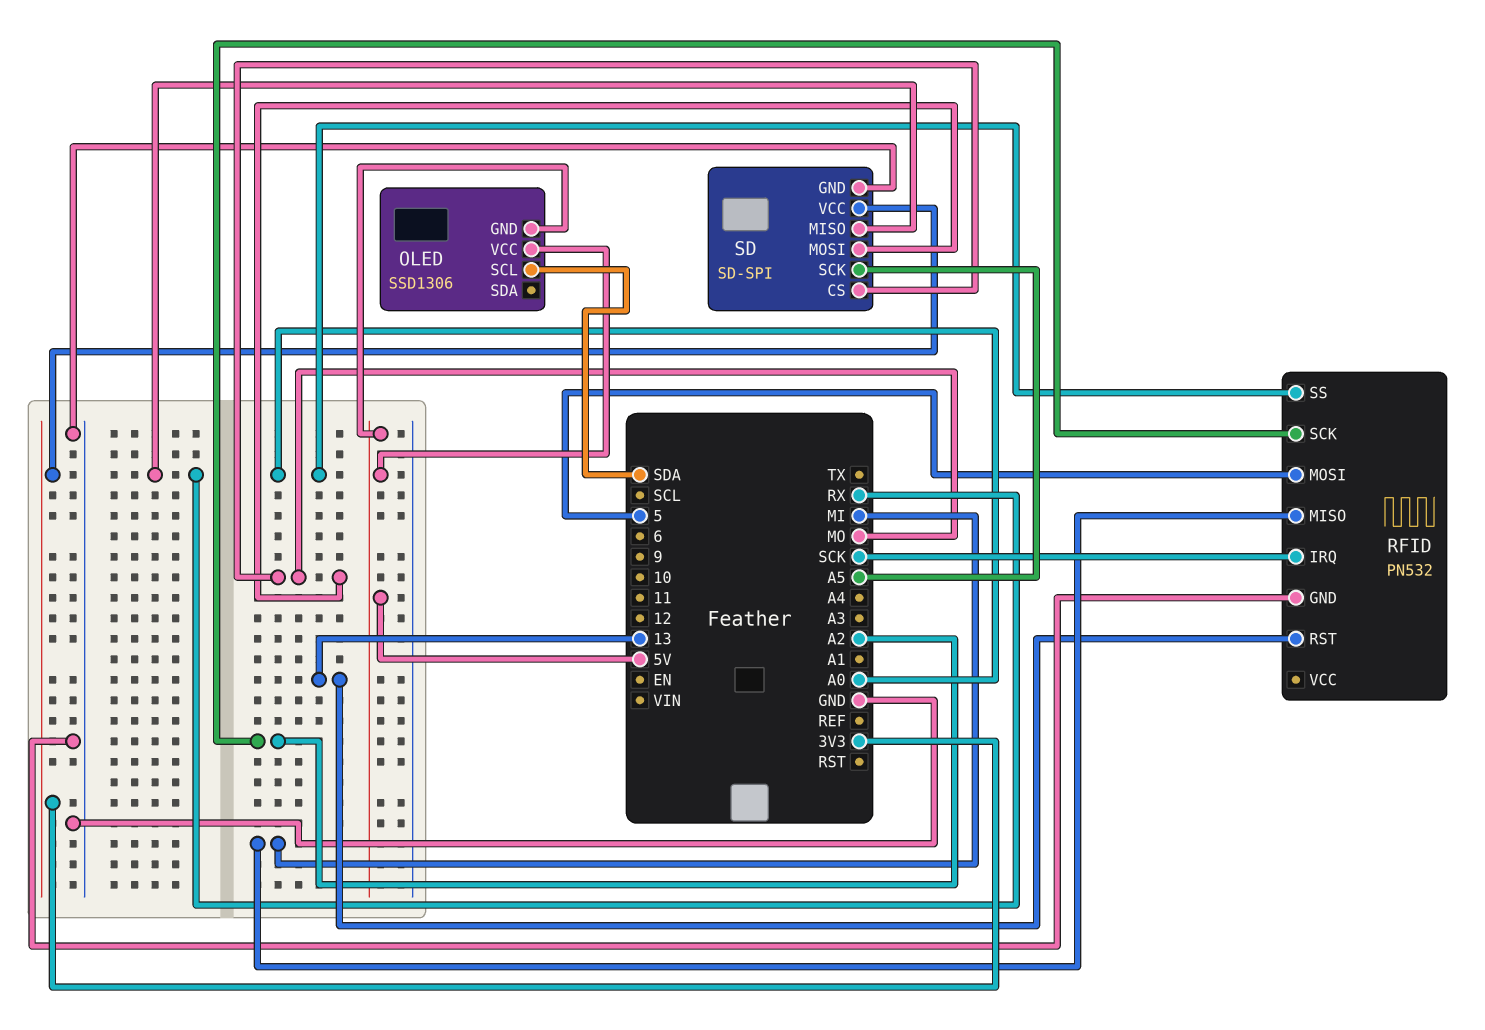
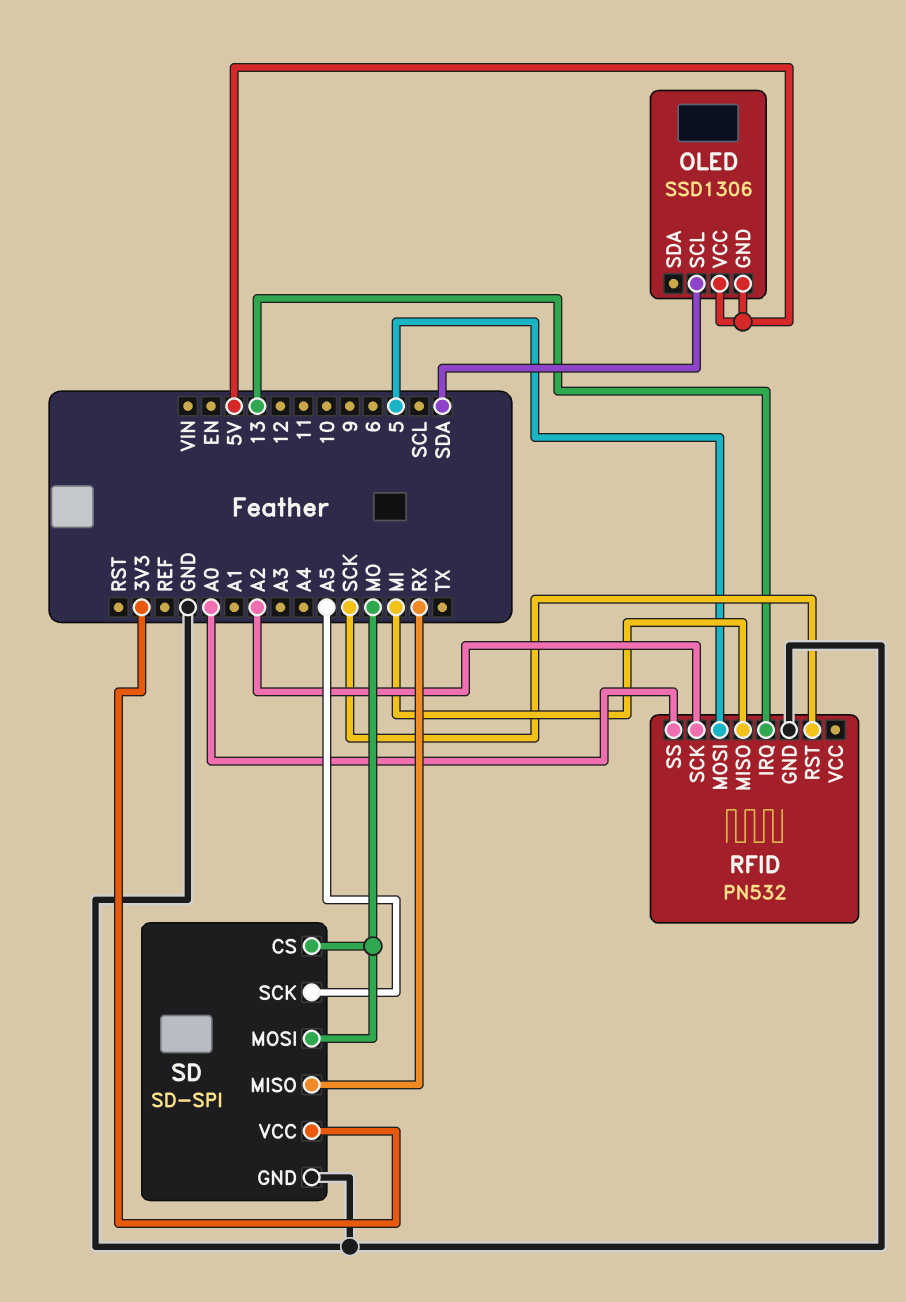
RFID pin IRQ: SCK -> 13
RFID pin RST: 13 -> SCK

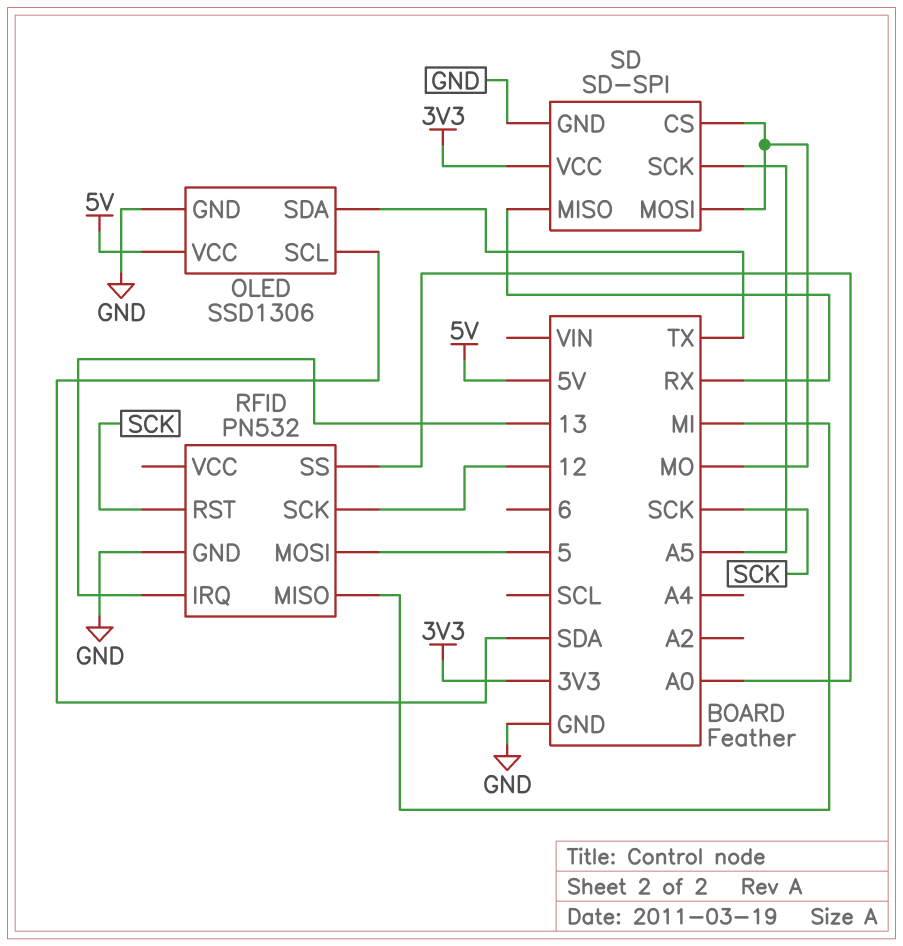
OLED pin GND: 5V -> GND
OLED pin SDA: none -> TX
RFID pin SCK: A2 -> 12

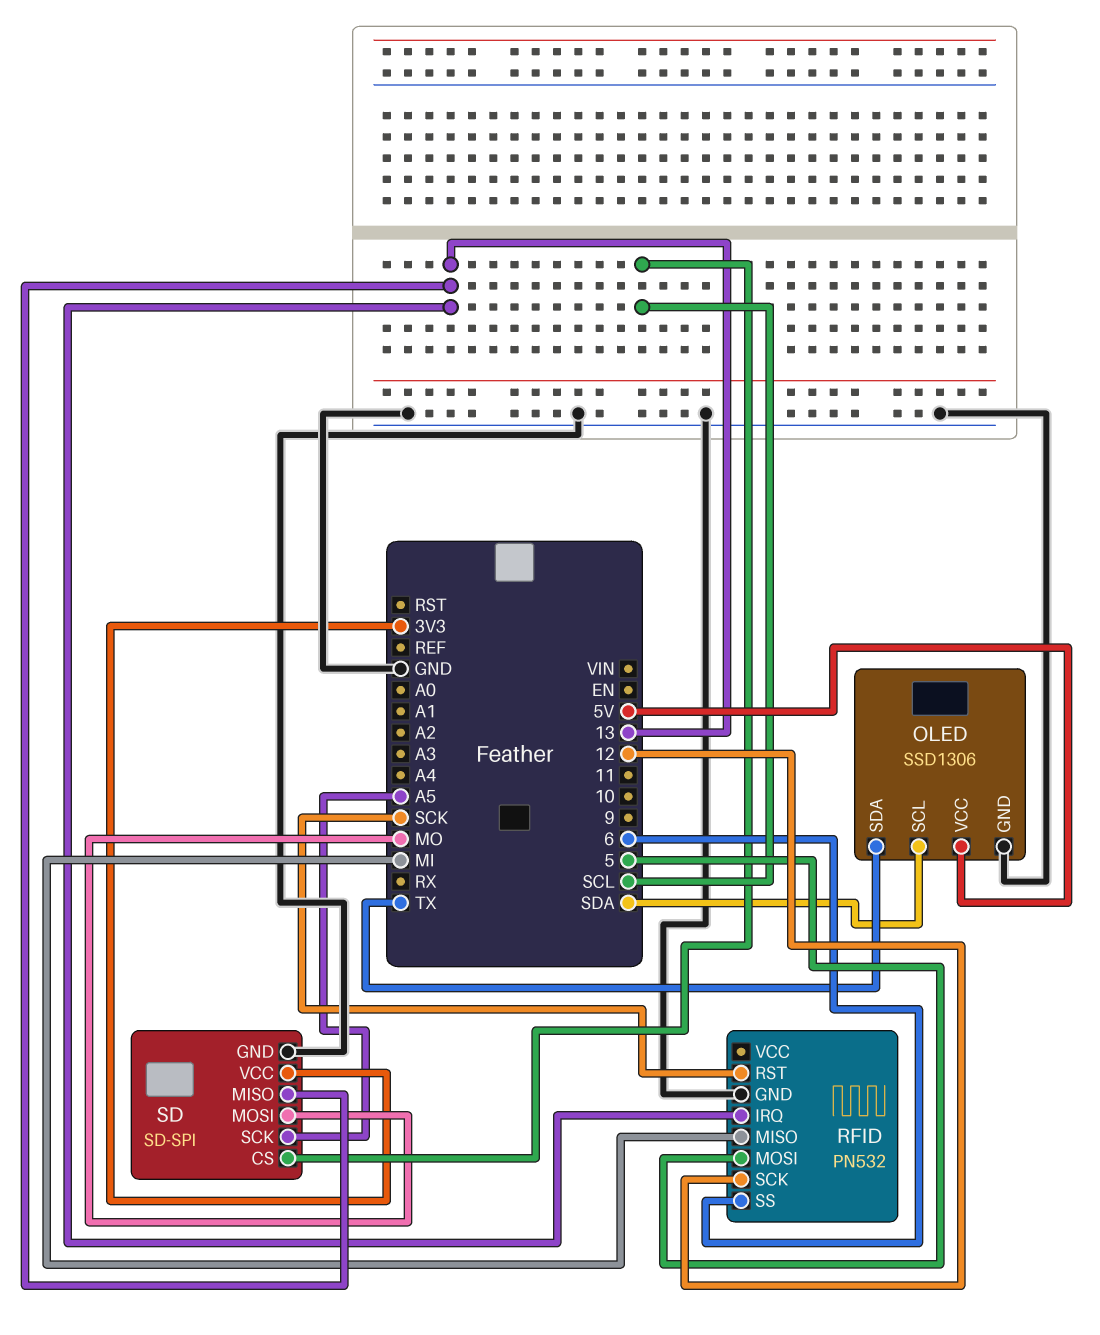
RFID pin SS: A0 -> 6
SD pin CS: MO -> SCL
SD pin MISO: RX -> 13

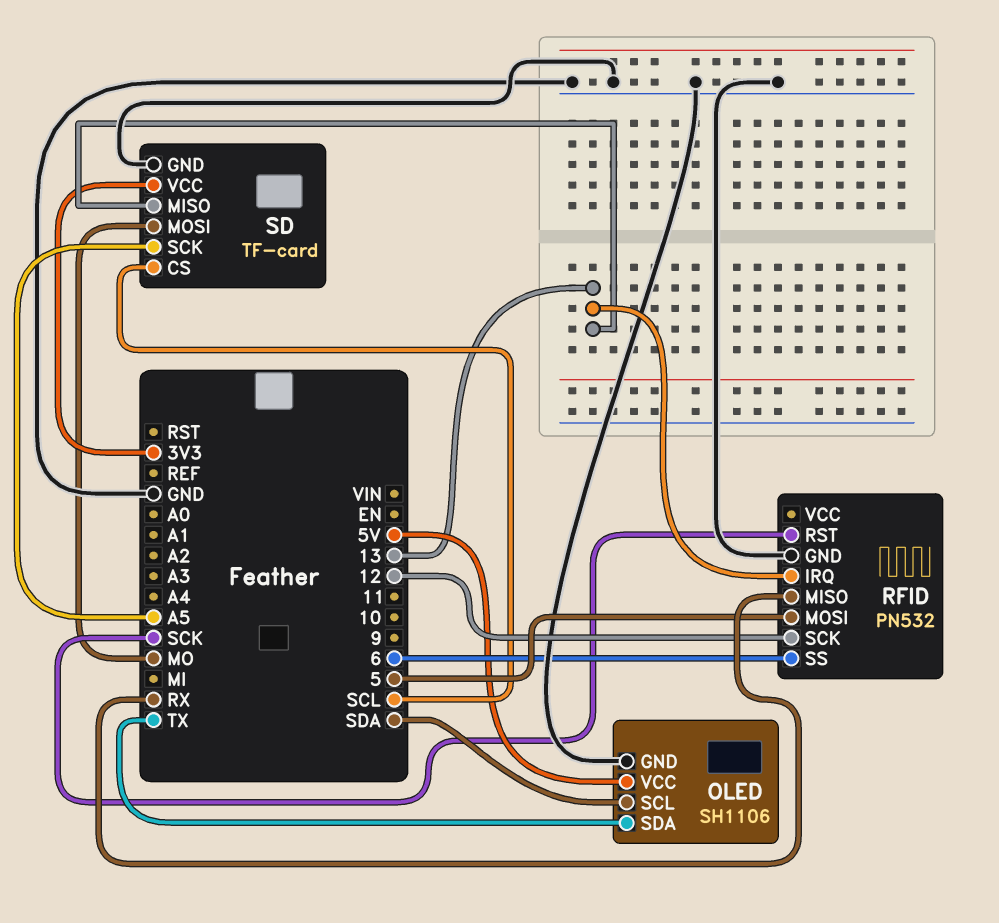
OLED: SSD1306 -> SH1106
RFID pin MISO: MI -> RX
SD: SD-SPI -> TF-card

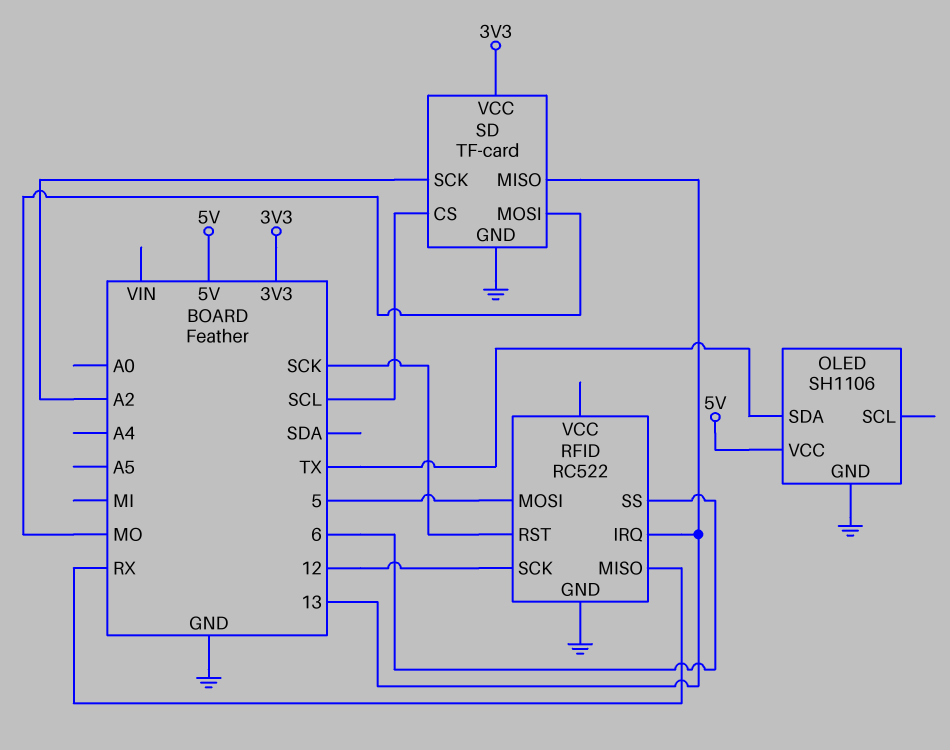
OLED pin SCL: SDA -> none
RFID: PN532 -> RC522
SD pin SCK: A5 -> A2

